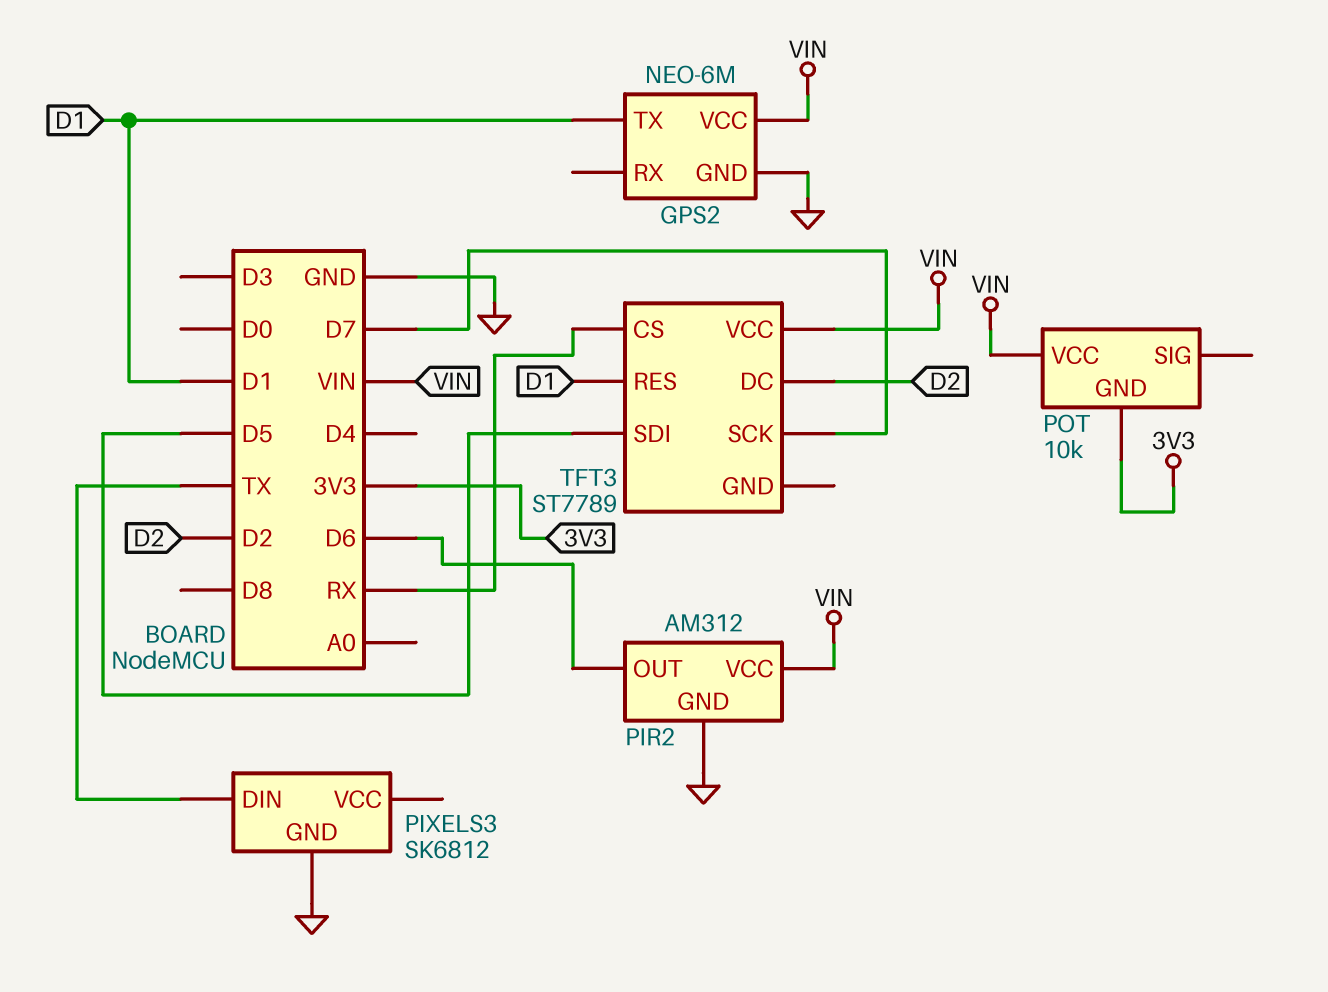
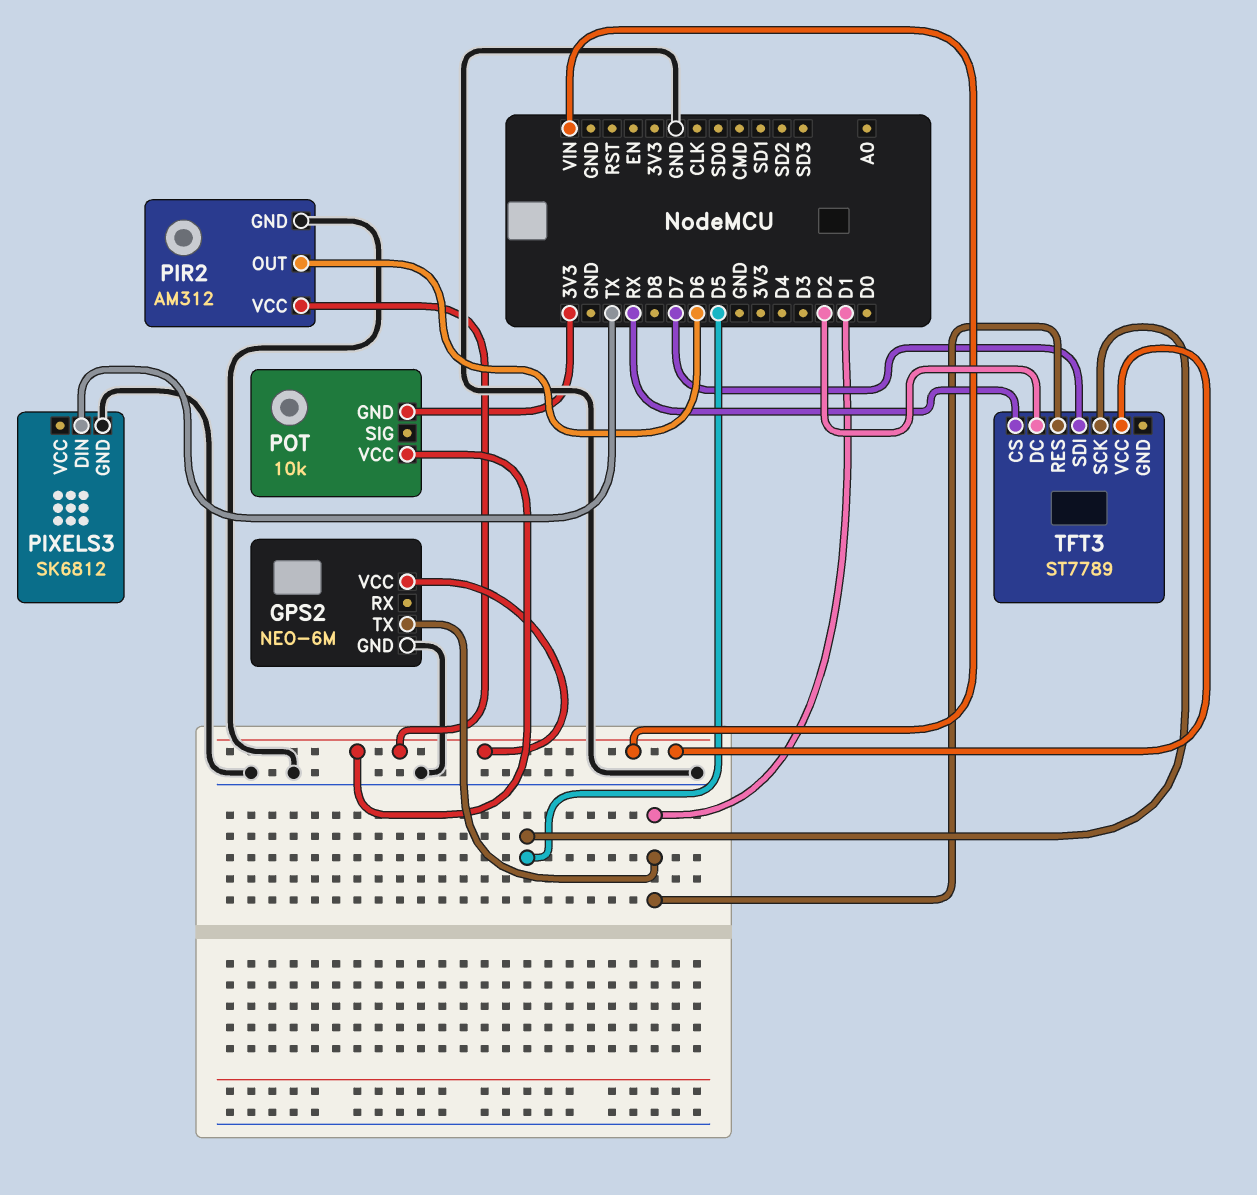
TFT3 pin SCK: D7 -> D5
TFT3 pin SDI: D5 -> D7

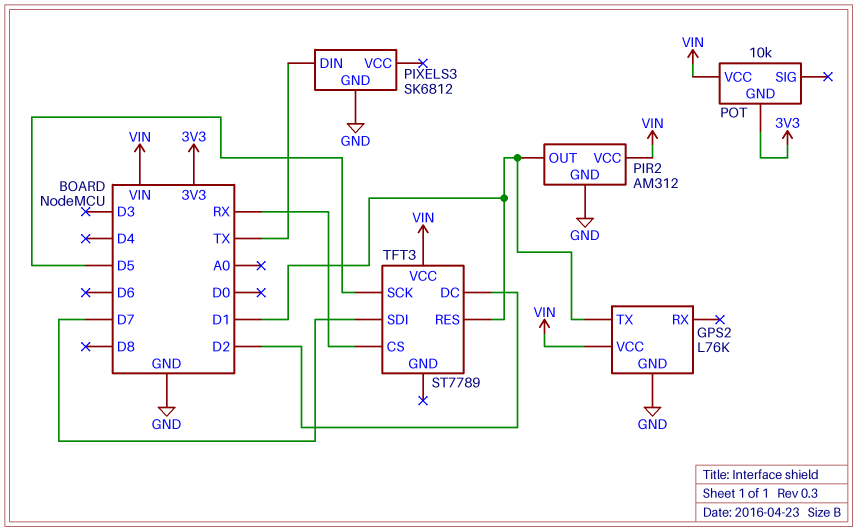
GPS2: NEO-6M -> L76K
PIR2 pin OUT: D6 -> D1

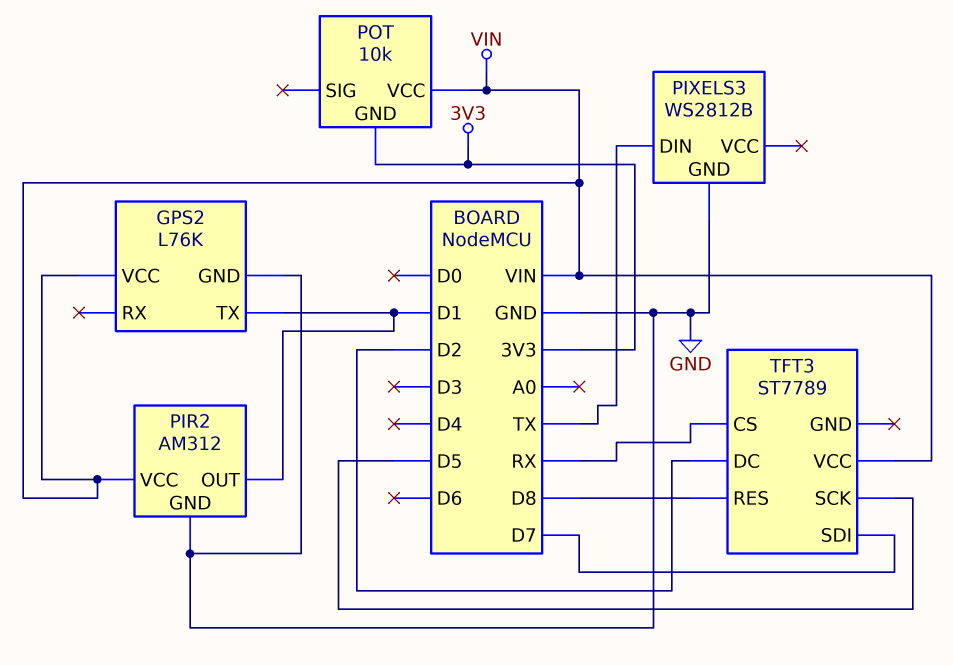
PIXELS3: SK6812 -> WS2812B
TFT3 pin RES: D1 -> D8

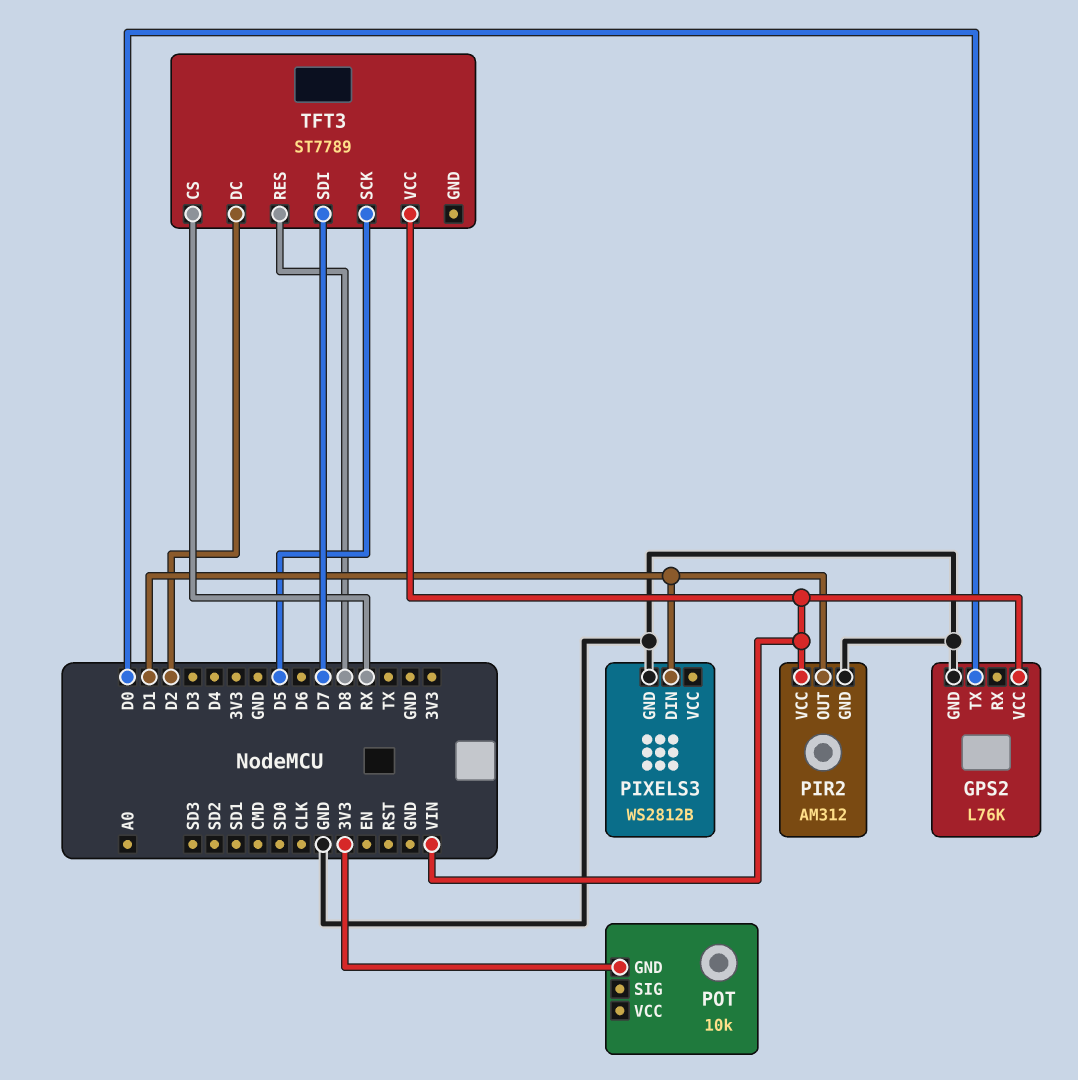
GPS2 pin TX: D1 -> D0
PIXELS3 pin DIN: TX -> D1
POT pin VCC: VIN -> none

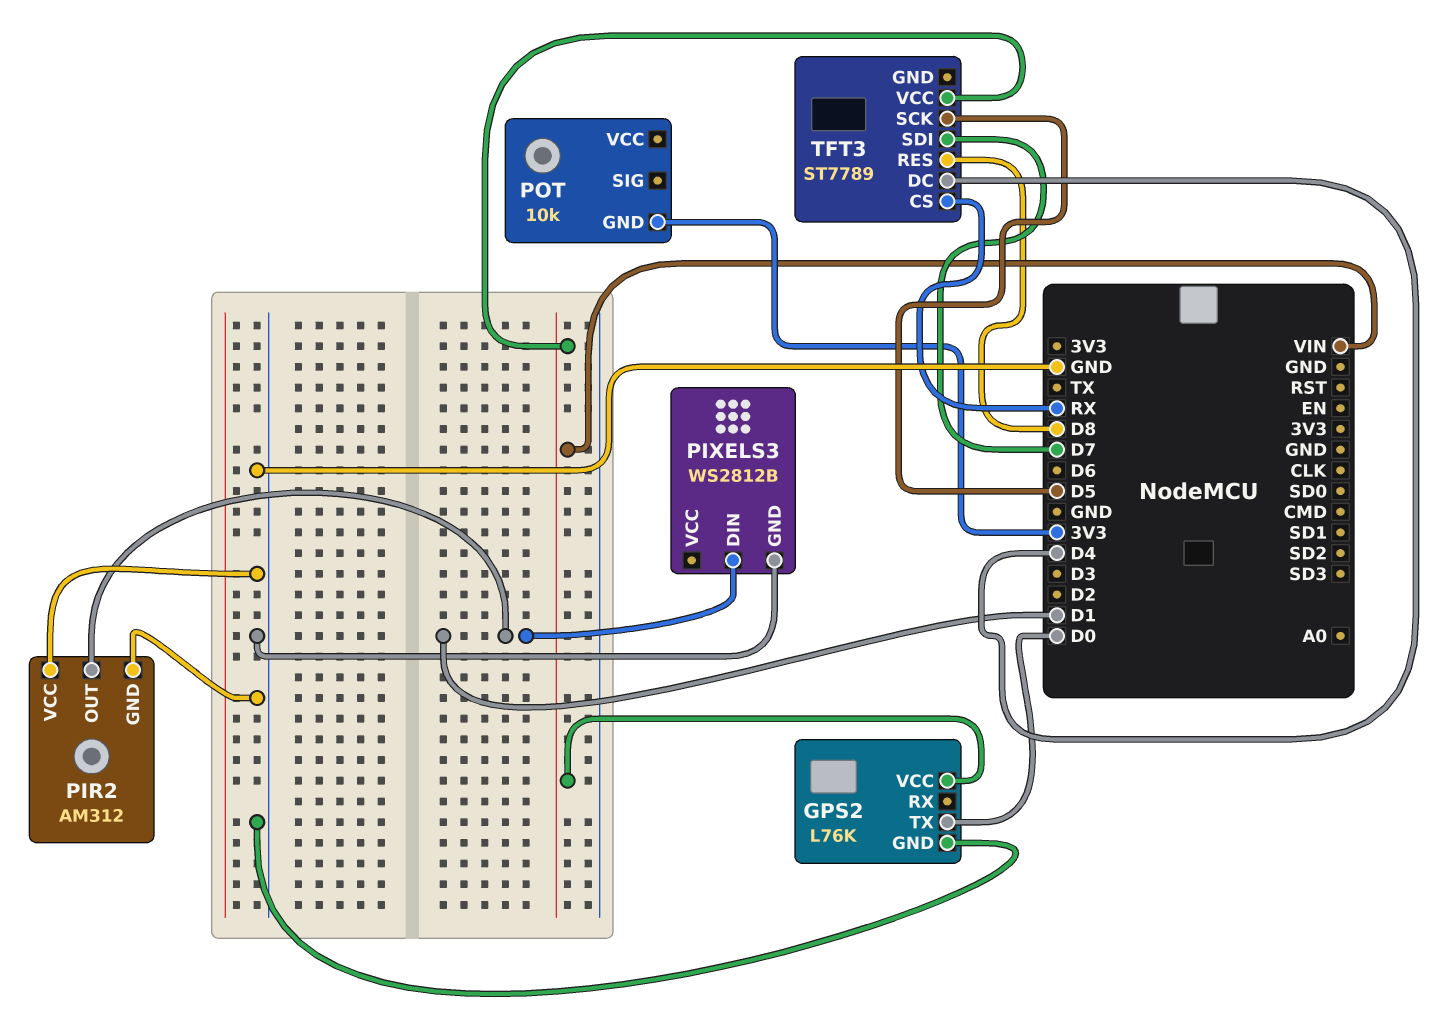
PIR2 pin VCC: VIN -> GND
TFT3 pin DC: D2 -> D4

